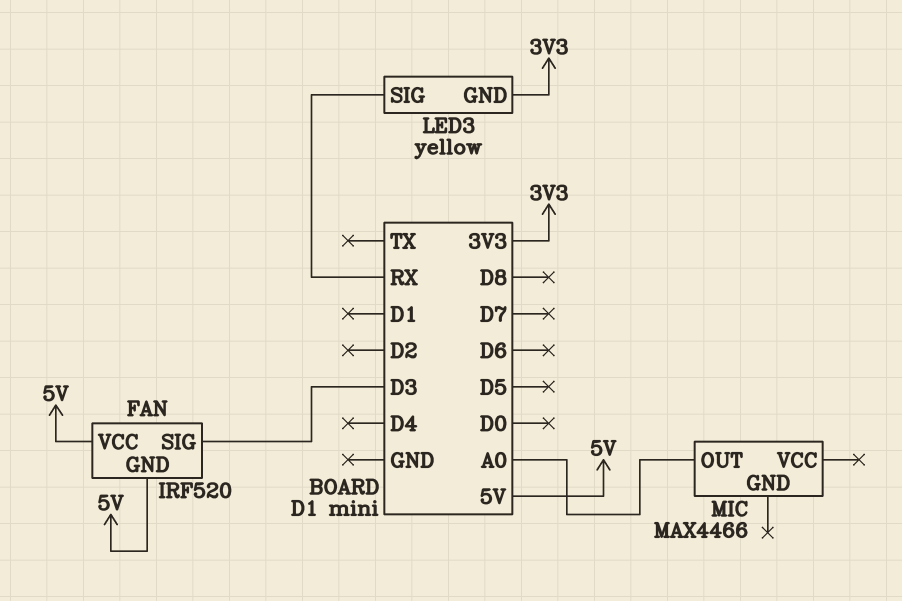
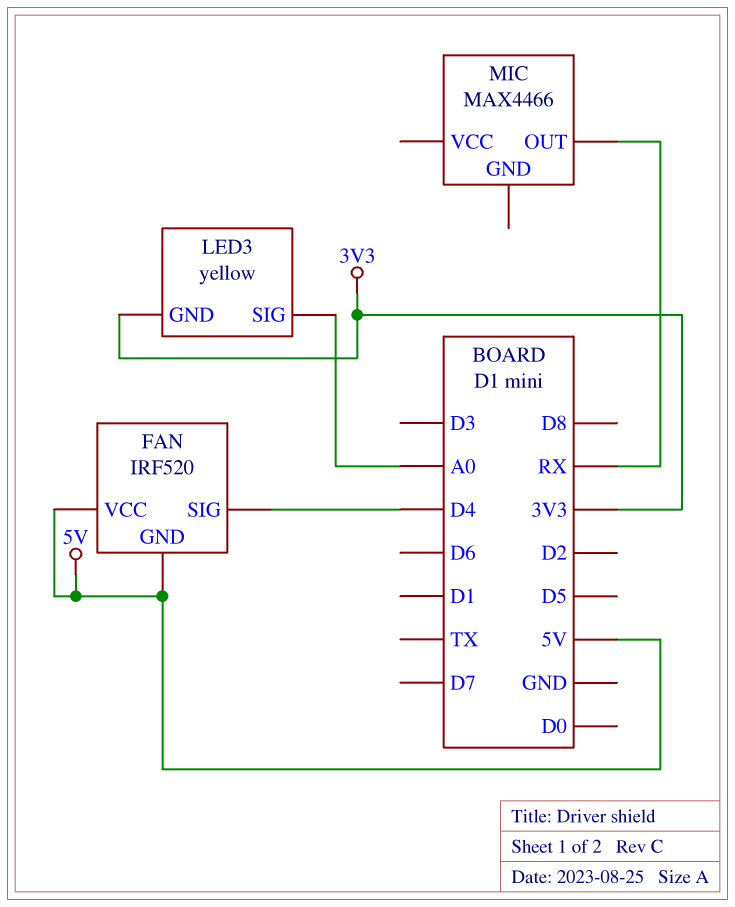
FAN pin SIG: D3 -> D4
LED3 pin SIG: RX -> A0
MIC pin OUT: A0 -> RX

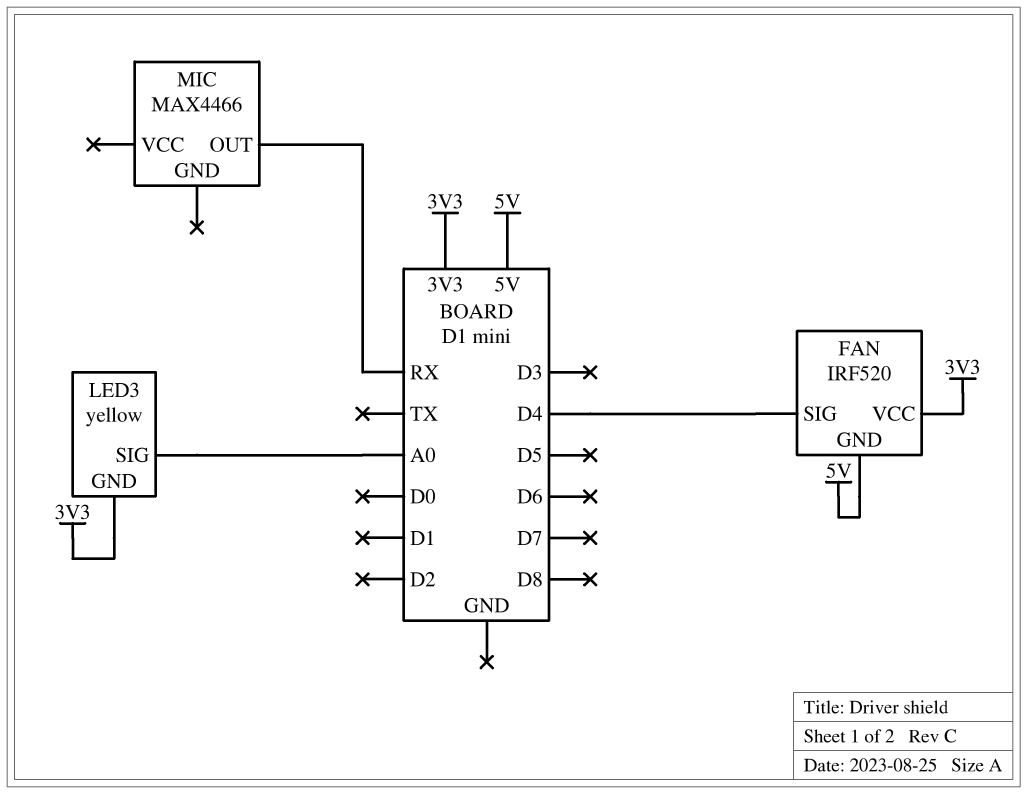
FAN pin VCC: 5V -> 3V3

